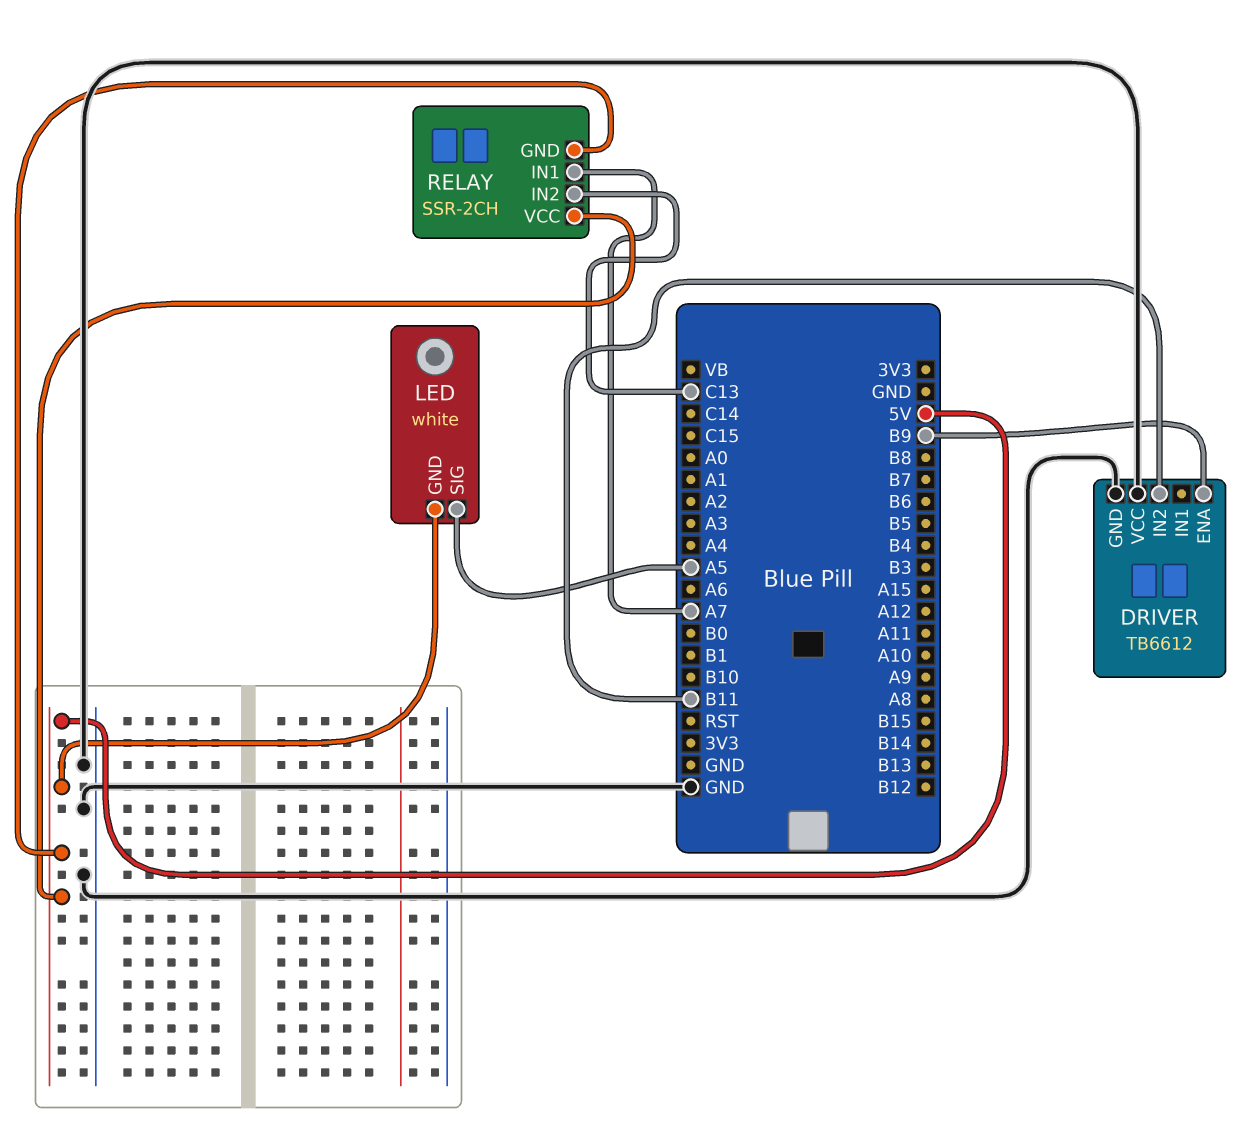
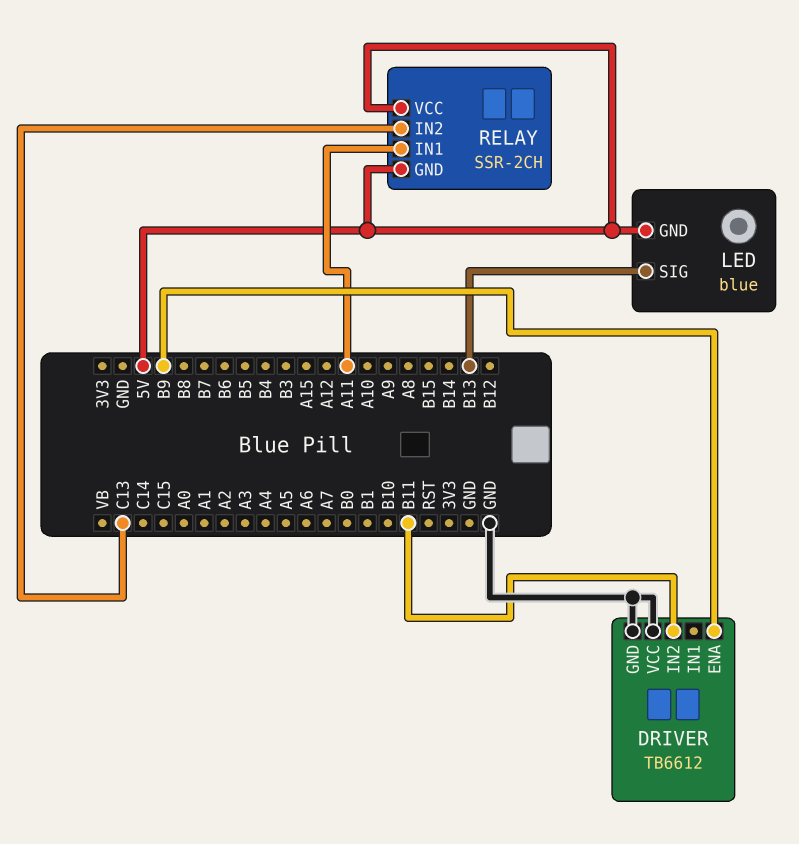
LED: white -> blue
LED pin SIG: A5 -> B13
RELAY pin IN1: A7 -> A11

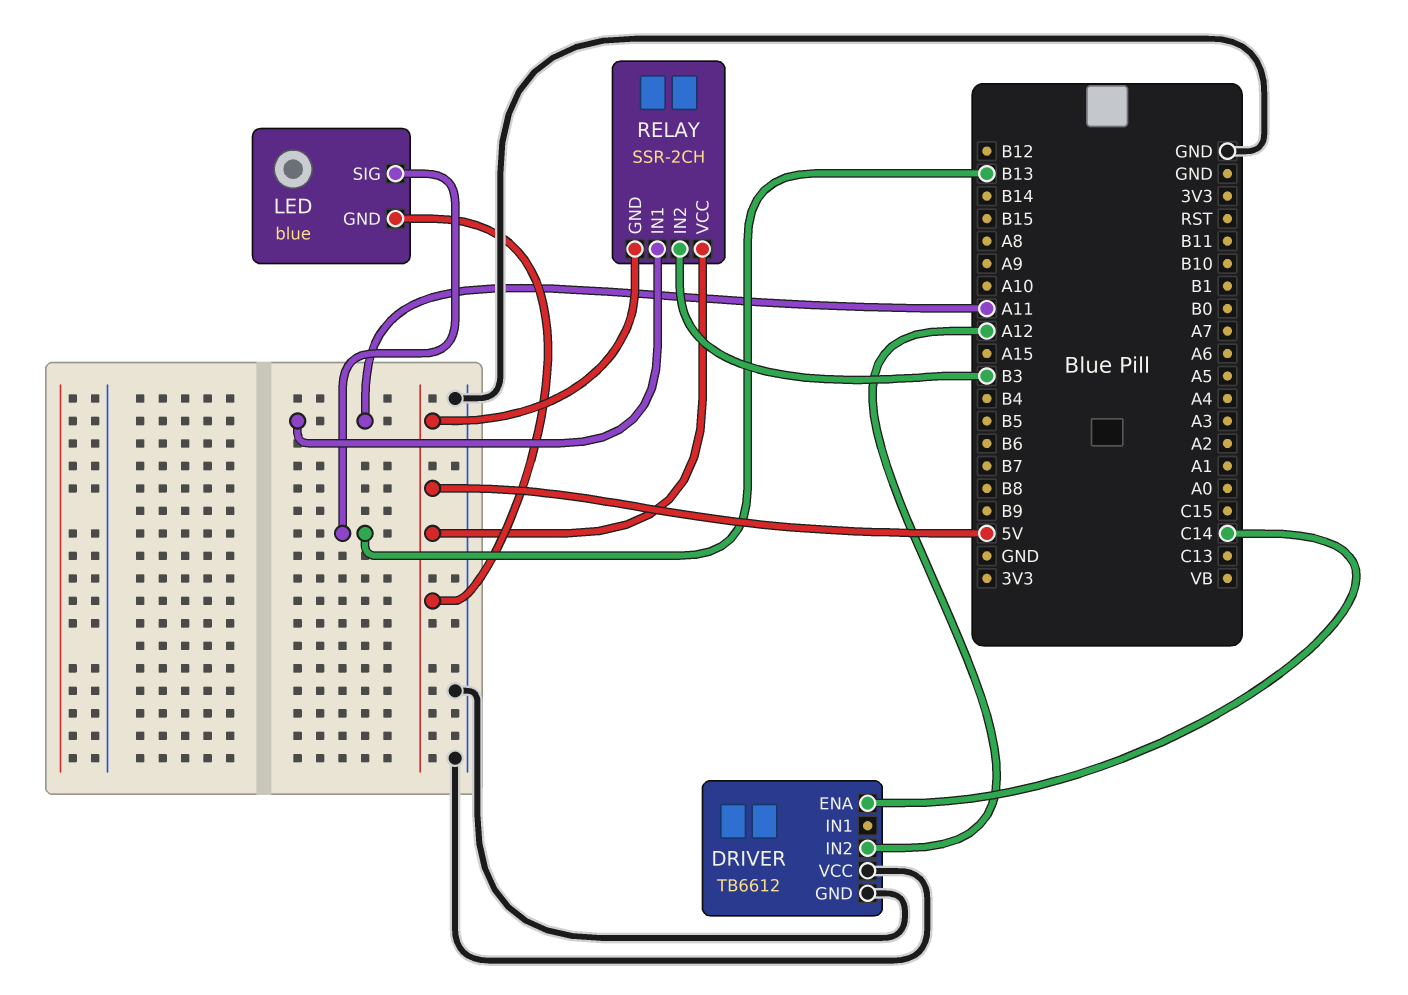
DRIVER pin ENA: B9 -> C14
DRIVER pin IN2: B11 -> A12
RELAY pin IN2: C13 -> B3

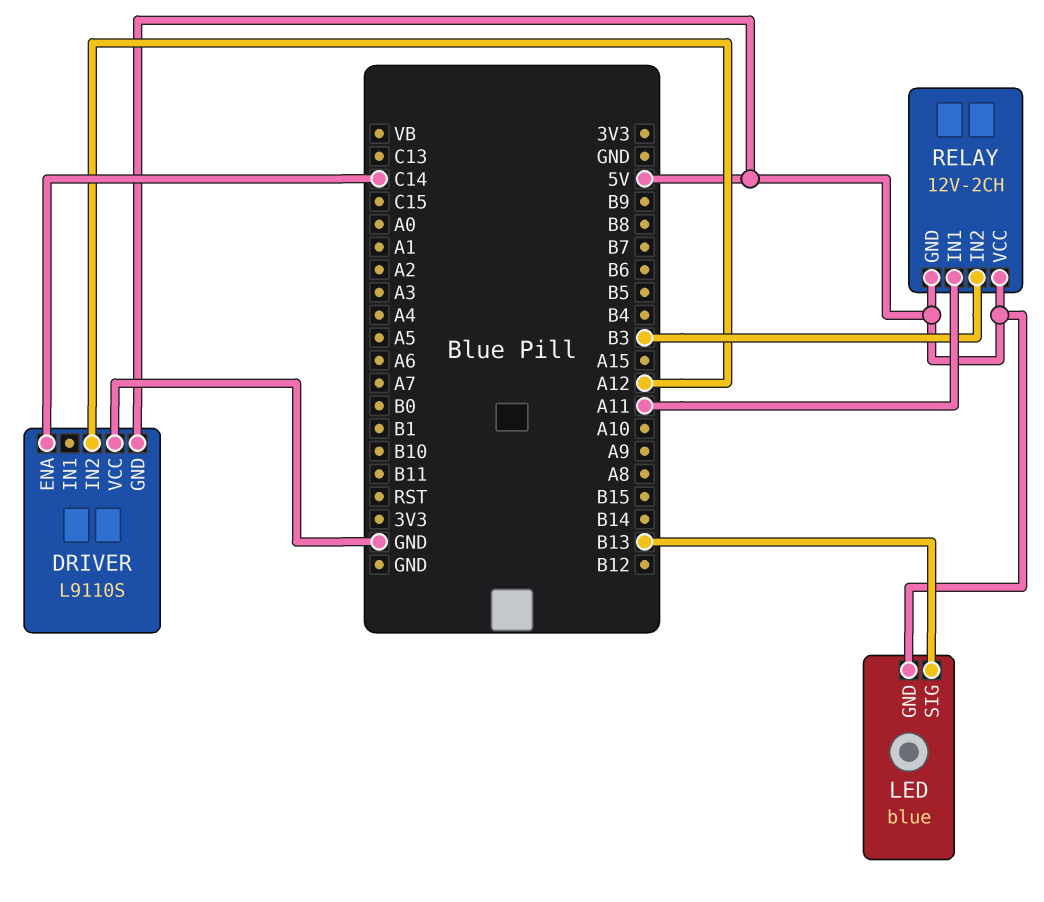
DRIVER: TB6612 -> L9110S
DRIVER pin GND: GND -> 5V
RELAY: SSR-2CH -> 12V-2CH

